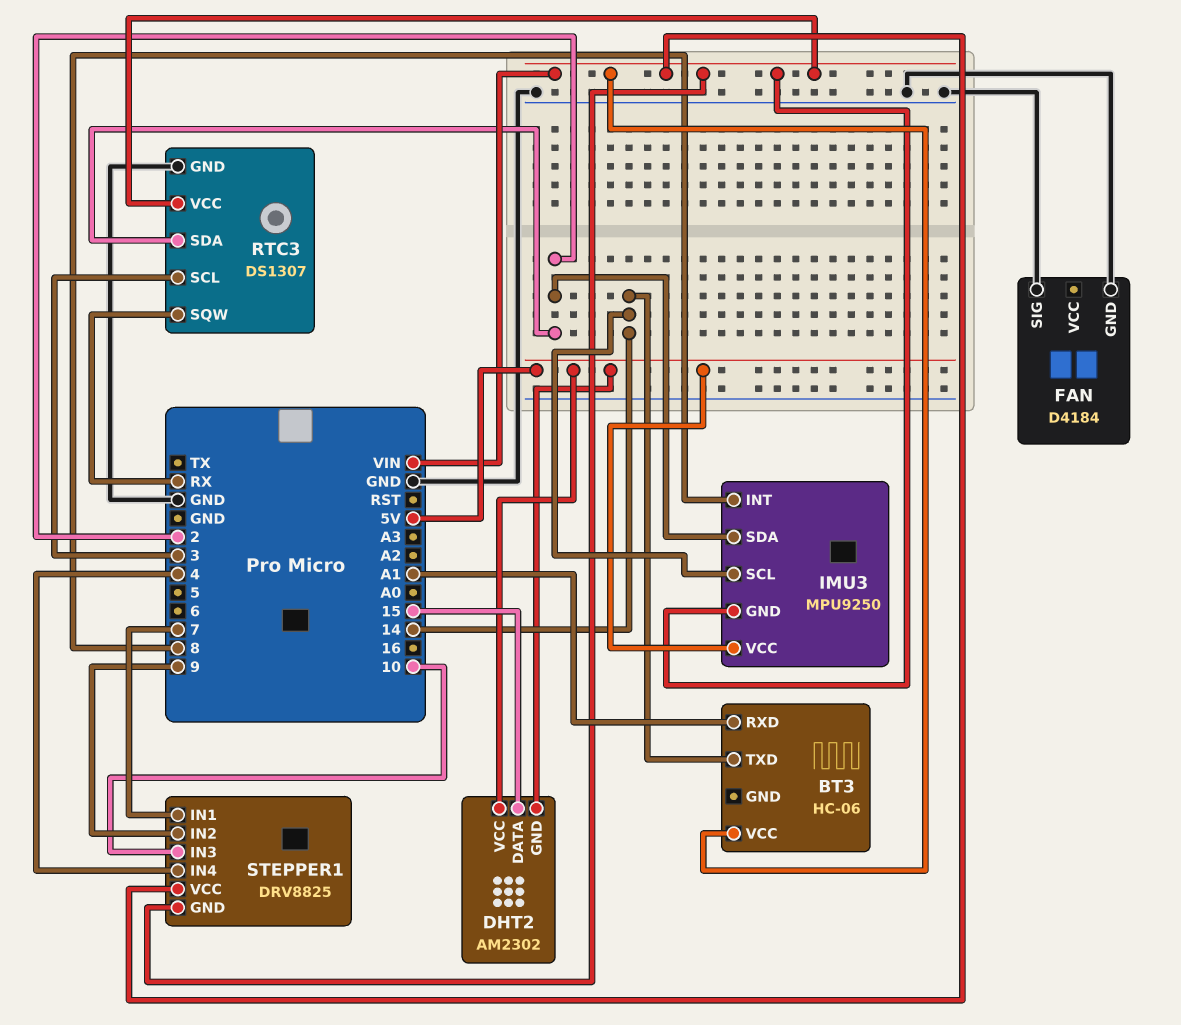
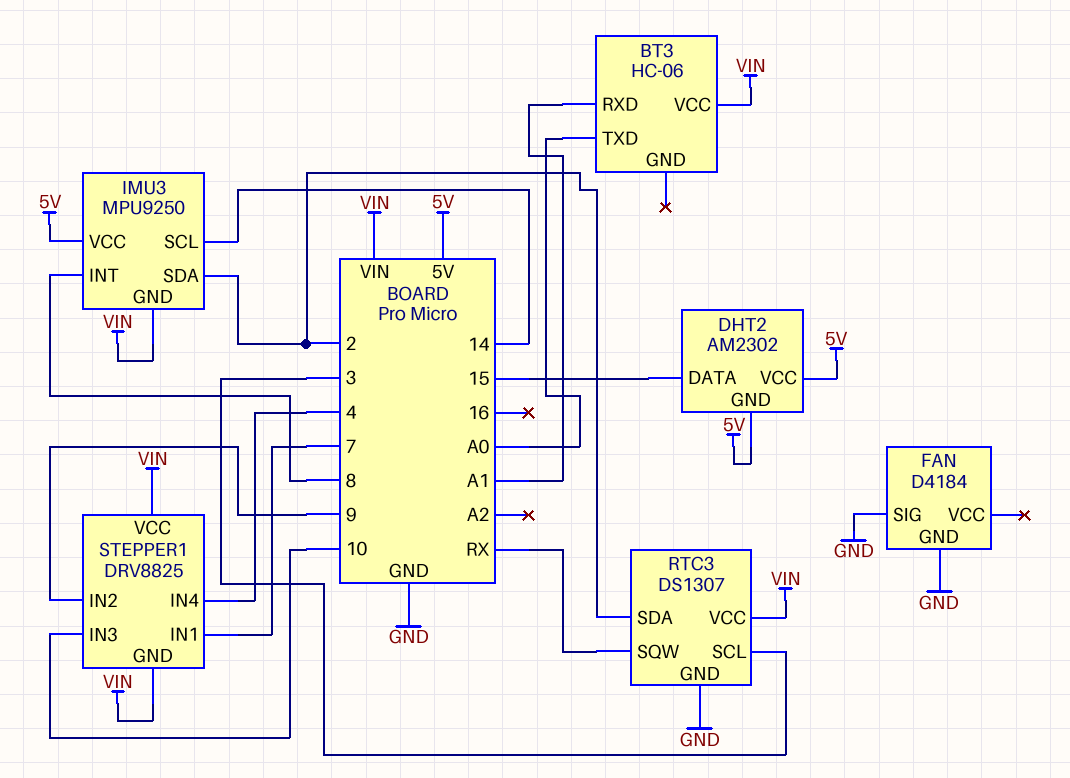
BT3 pin TXD: 14 -> A0

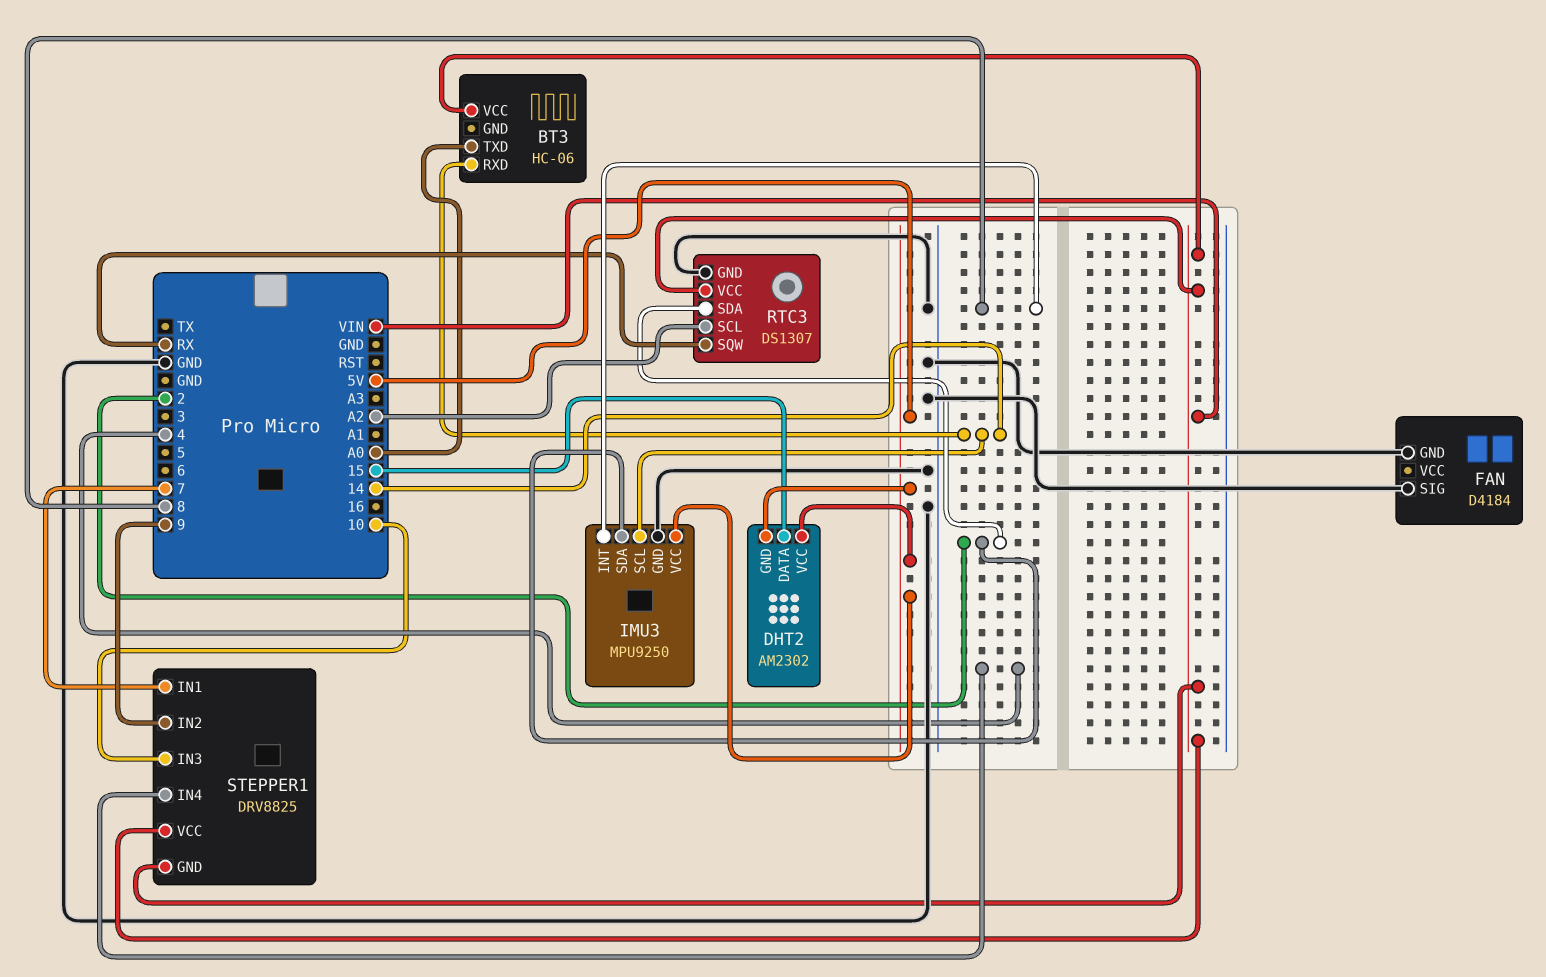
BT3 pin RXD: A1 -> 14
IMU3 pin GND: VIN -> GND
RTC3 pin SCL: 3 -> A2

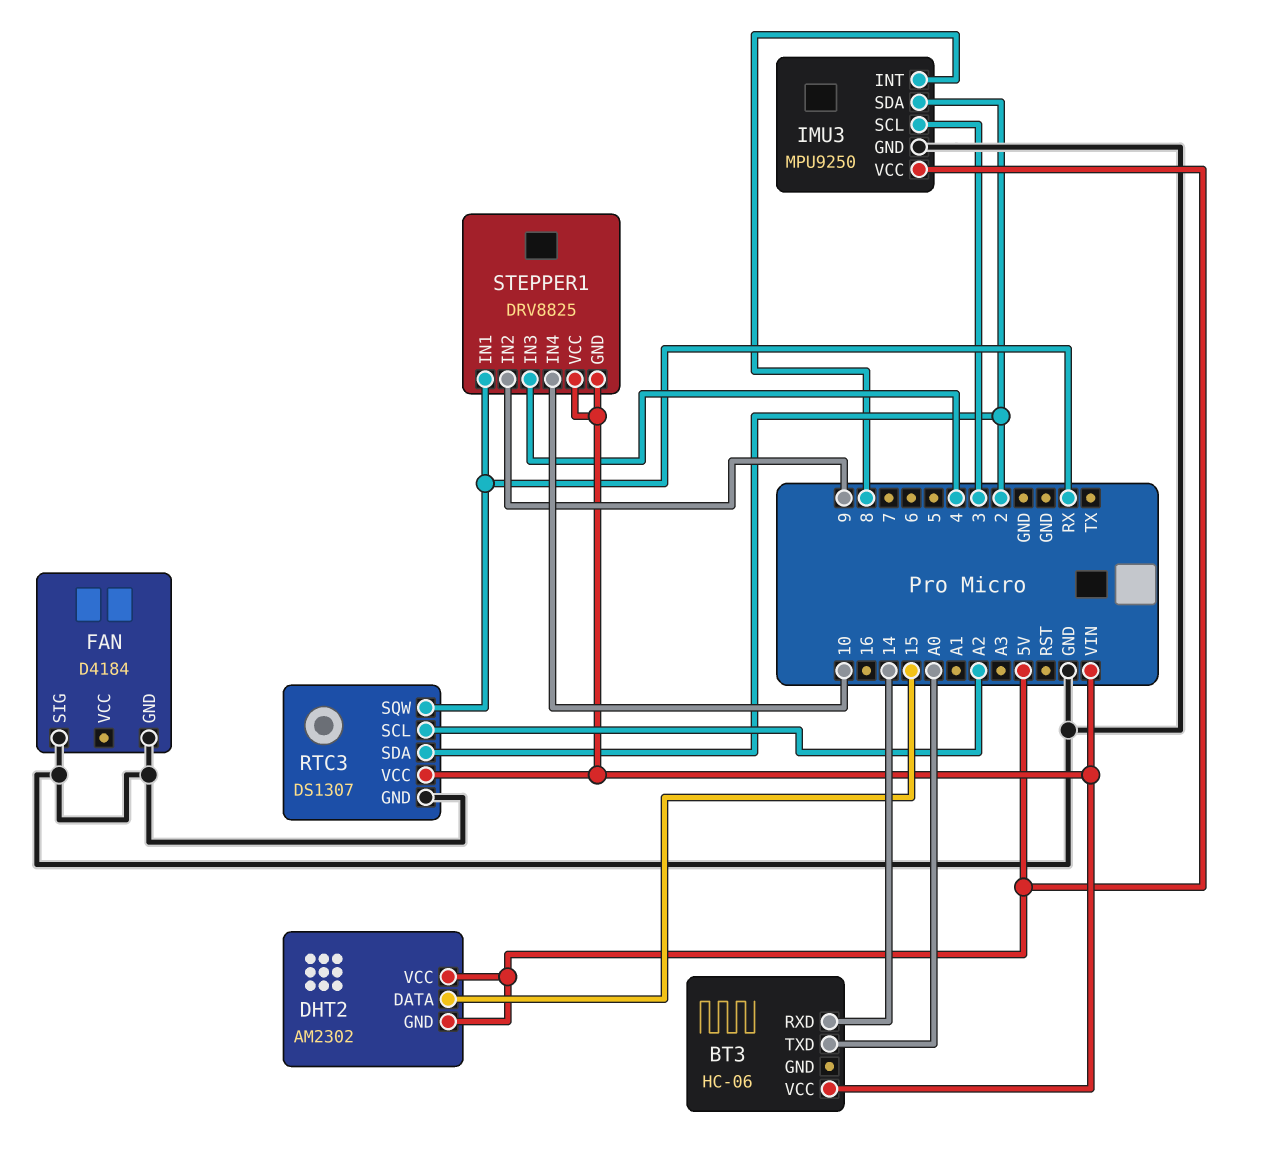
IMU3 pin SCL: 14 -> 3
STEPPER1 pin IN1: 7 -> RX
STEPPER1 pin IN3: 10 -> 4
STEPPER1 pin IN4: 4 -> 10

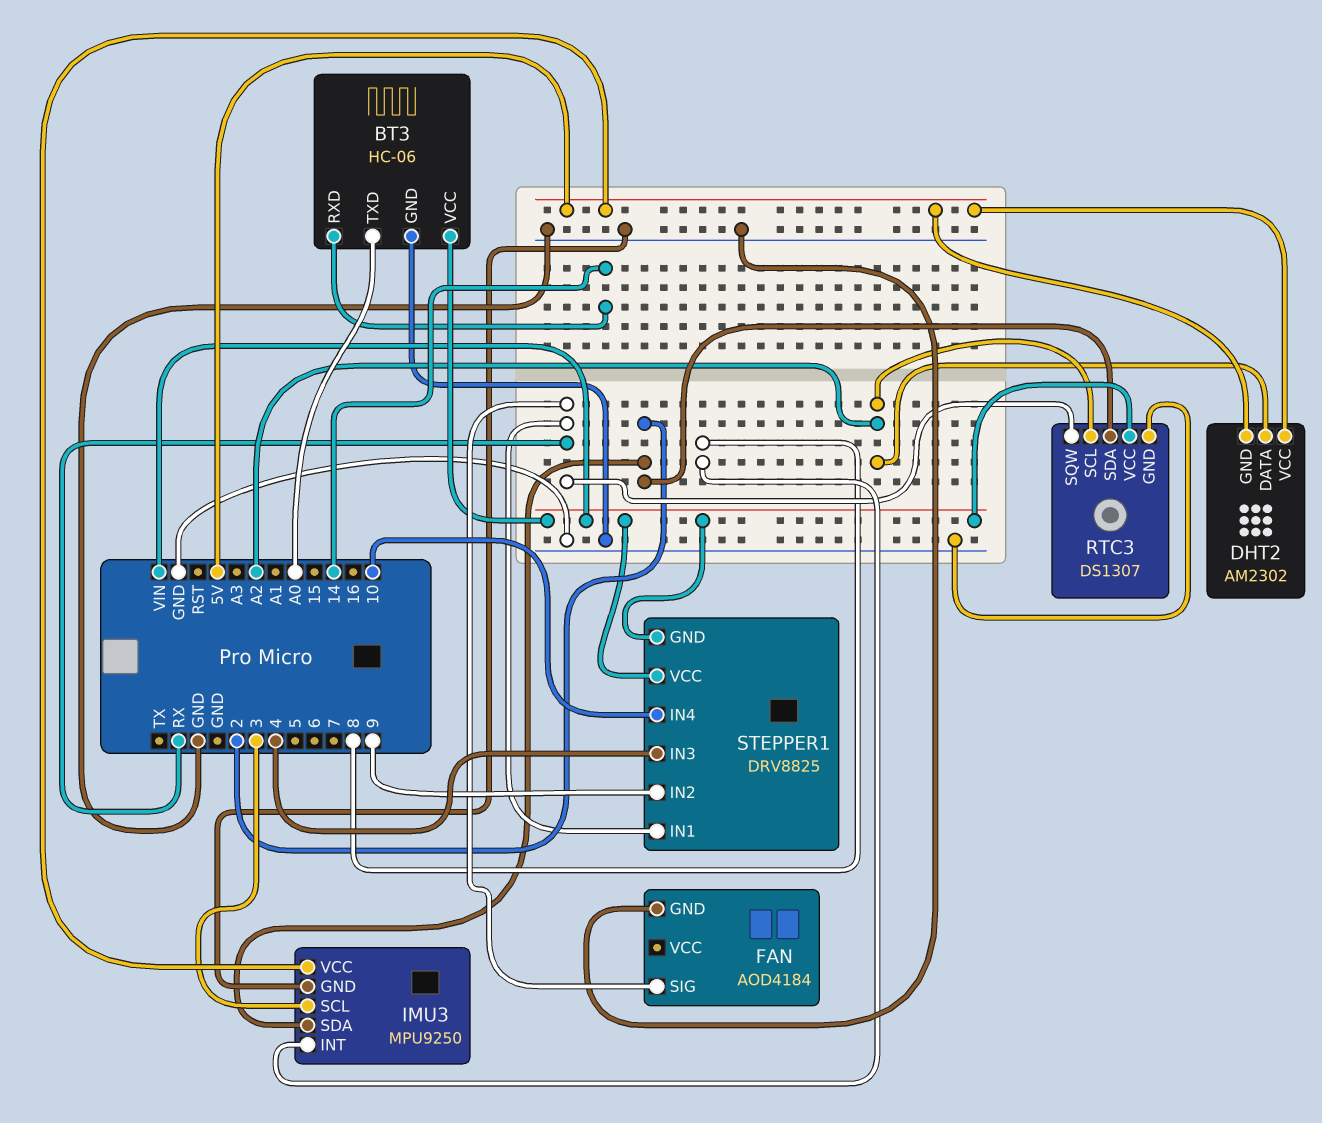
BT3 pin GND: none -> GND
DHT2 pin DATA: 15 -> A2
FAN: D4184 -> AOD4184
FAN pin SIG: GND -> RX

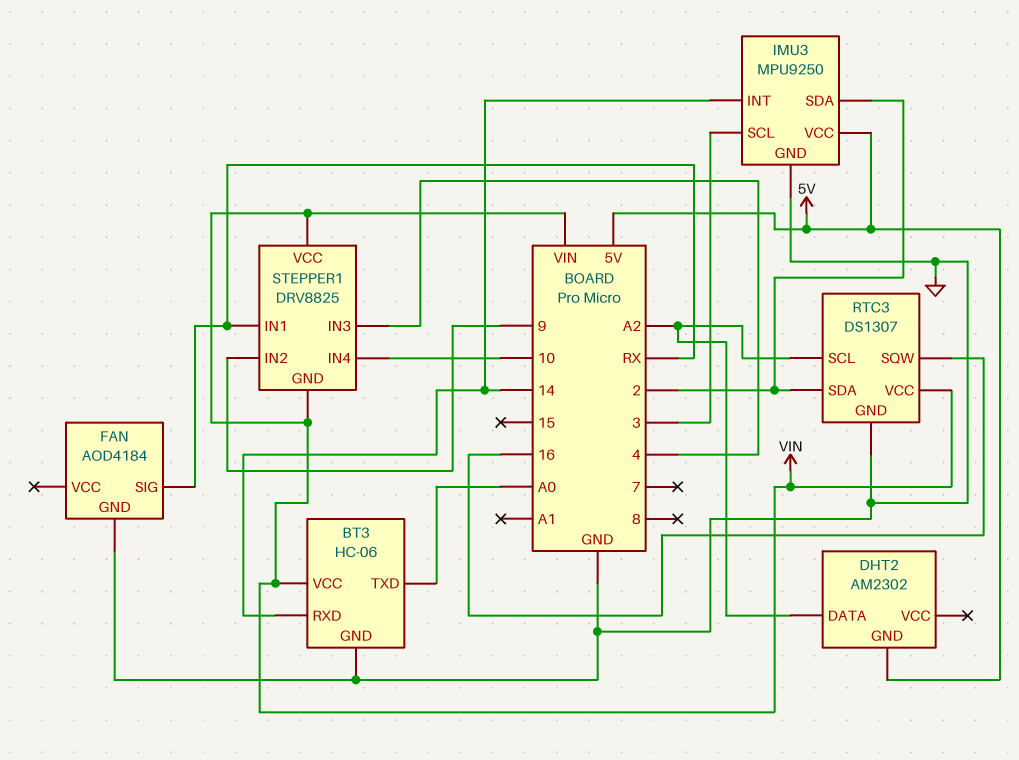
DHT2 pin VCC: 5V -> none
IMU3 pin INT: 8 -> 14
RTC3 pin SQW: RX -> 16

